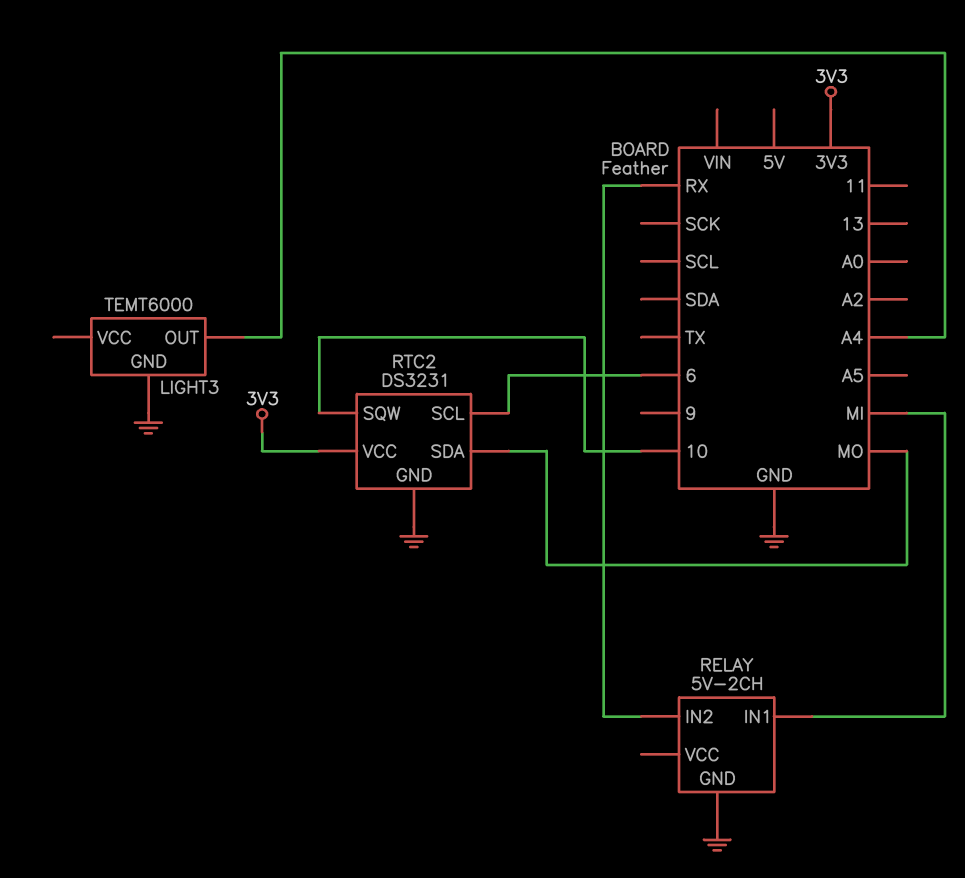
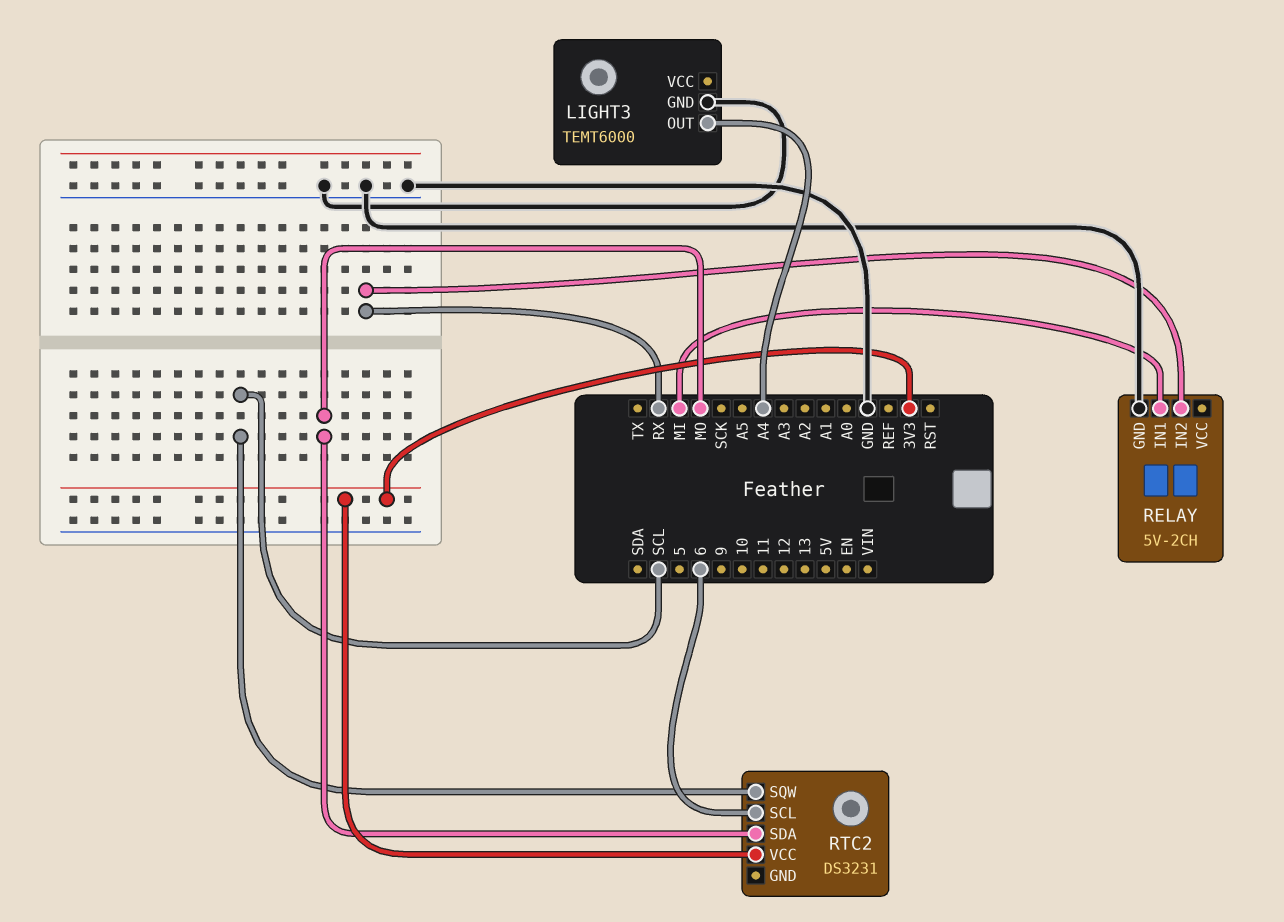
RTC2 pin GND: GND -> none
RTC2 pin SQW: 10 -> SCL

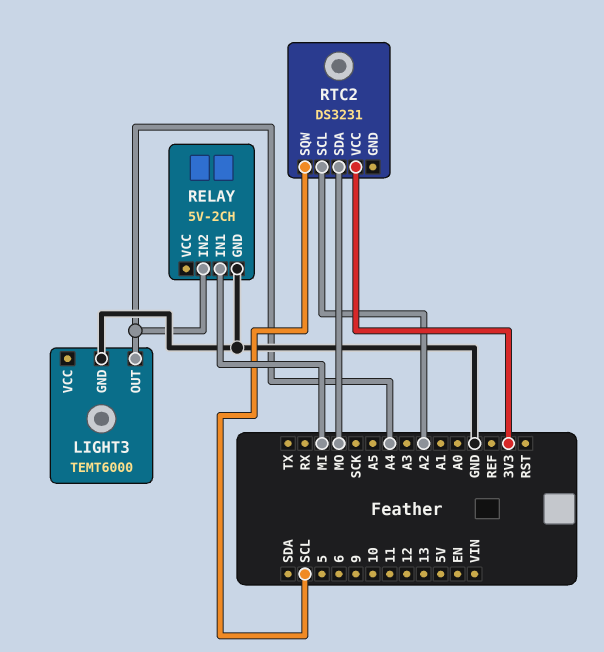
RELAY pin IN2: RX -> A4
RTC2 pin SCL: 6 -> A2

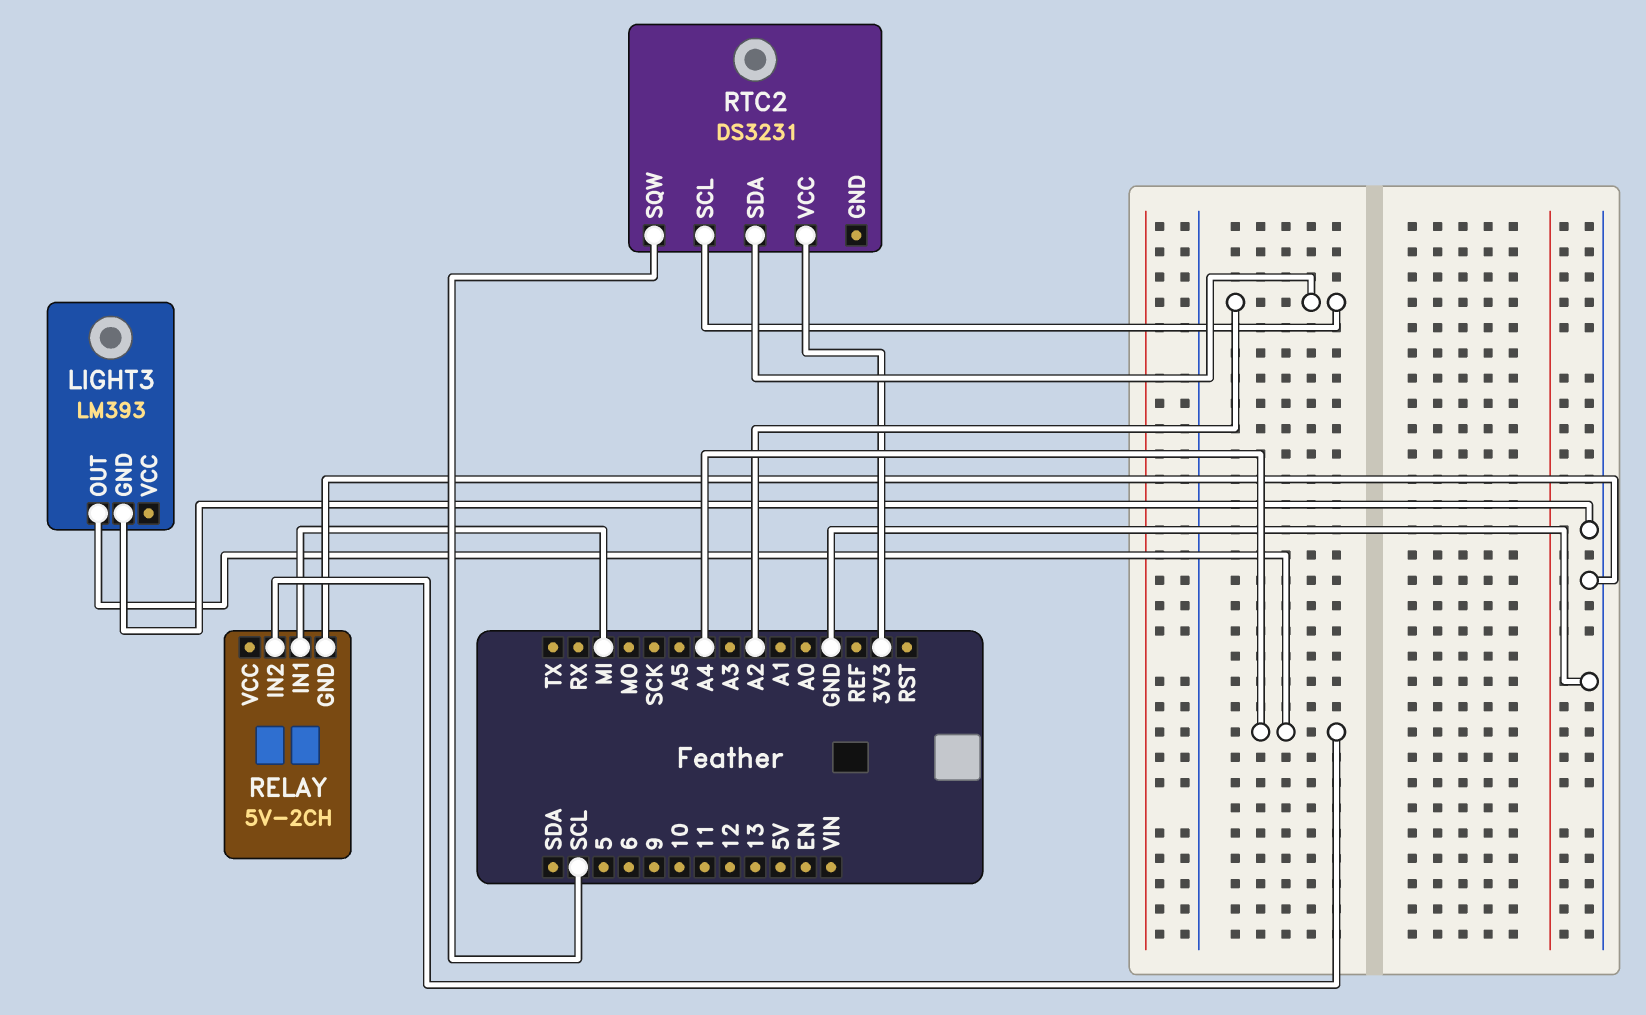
LIGHT3: TEMT6000 -> LM393
RTC2 pin SDA: MO -> A2

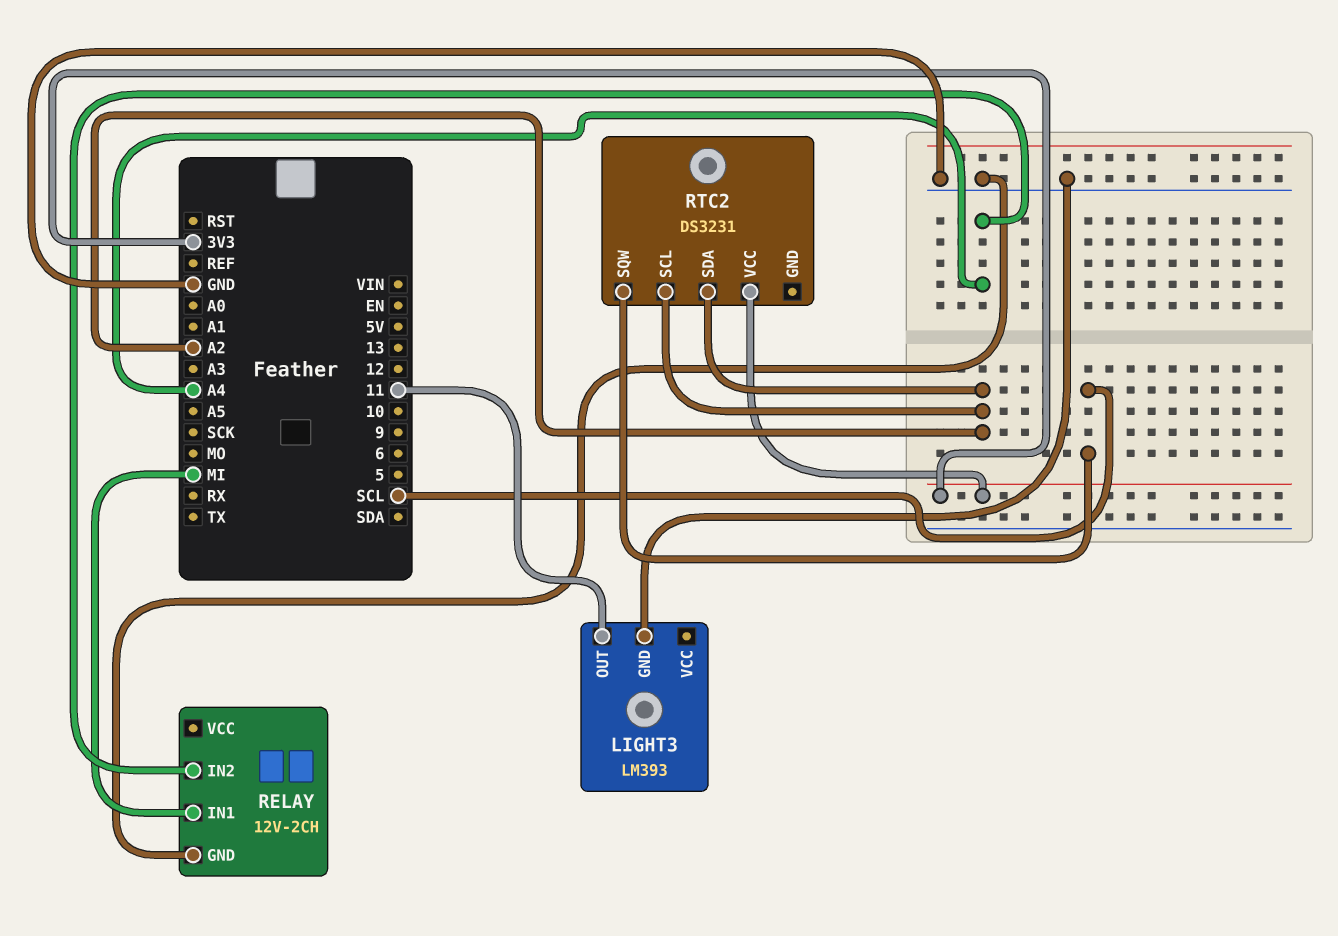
LIGHT3 pin OUT: A4 -> 11
RELAY: 5V-2CH -> 12V-2CH

